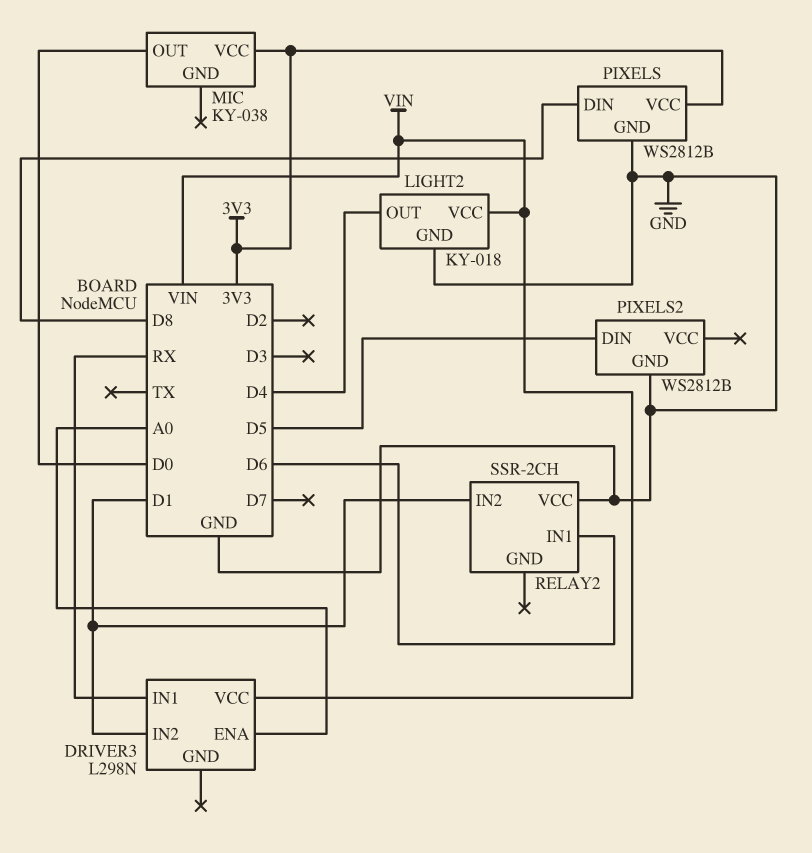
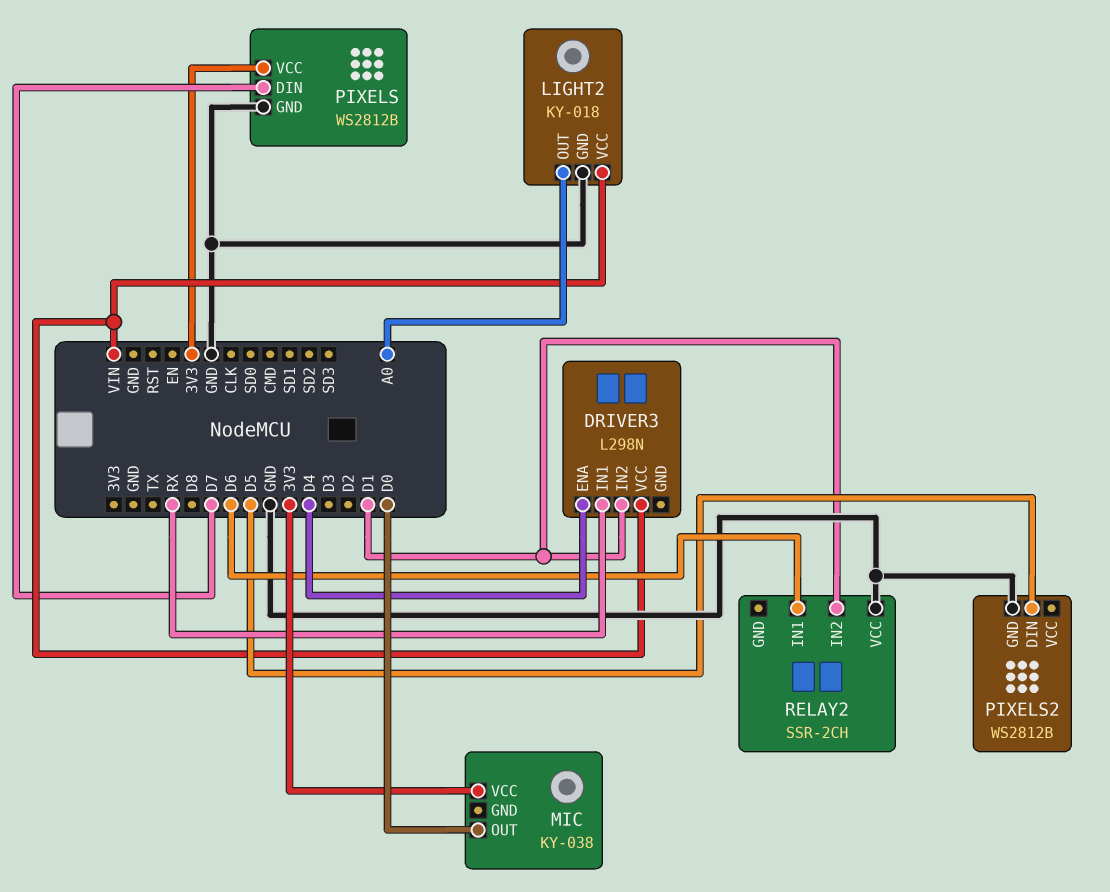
DRIVER3 pin ENA: A0 -> D4
LIGHT2 pin OUT: D4 -> A0
PIXELS pin DIN: D8 -> D7

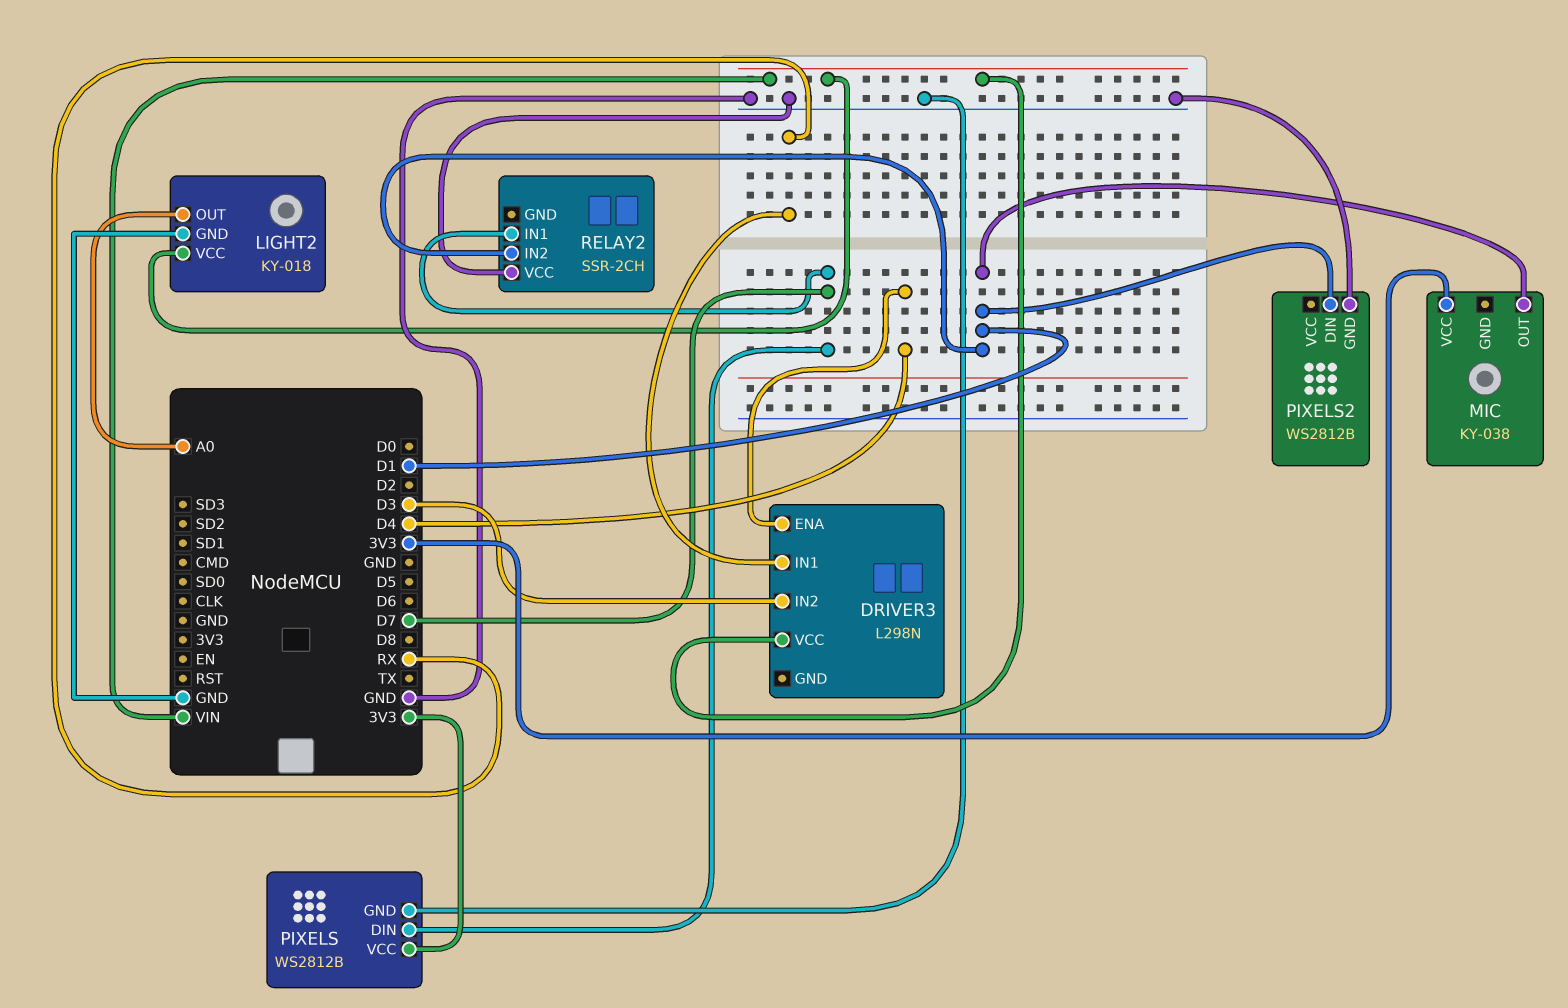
DRIVER3 pin IN2: D1 -> D3
MIC pin OUT: D0 -> D1
PIXELS2 pin DIN: D5 -> D1
RELAY2 pin IN1: D6 -> D7

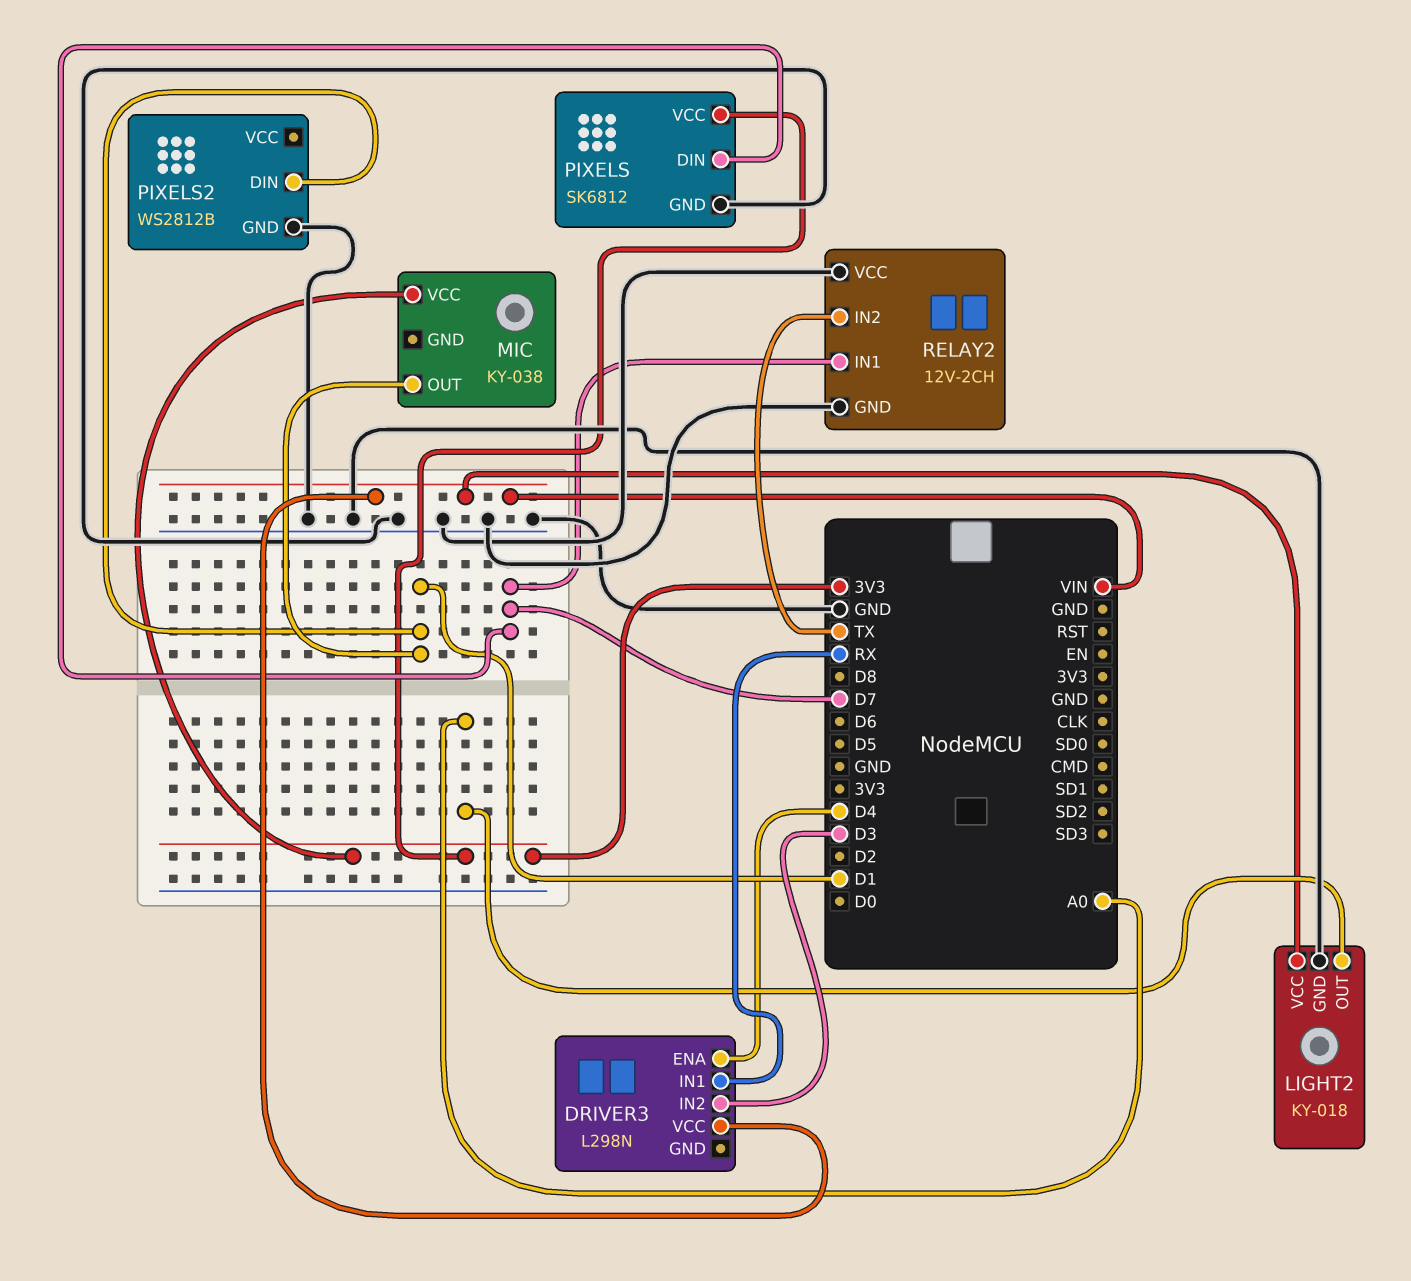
PIXELS: WS2812B -> SK6812
RELAY2: SSR-2CH -> 12V-2CH
RELAY2 pin GND: none -> GND
RELAY2 pin IN2: D1 -> TX

